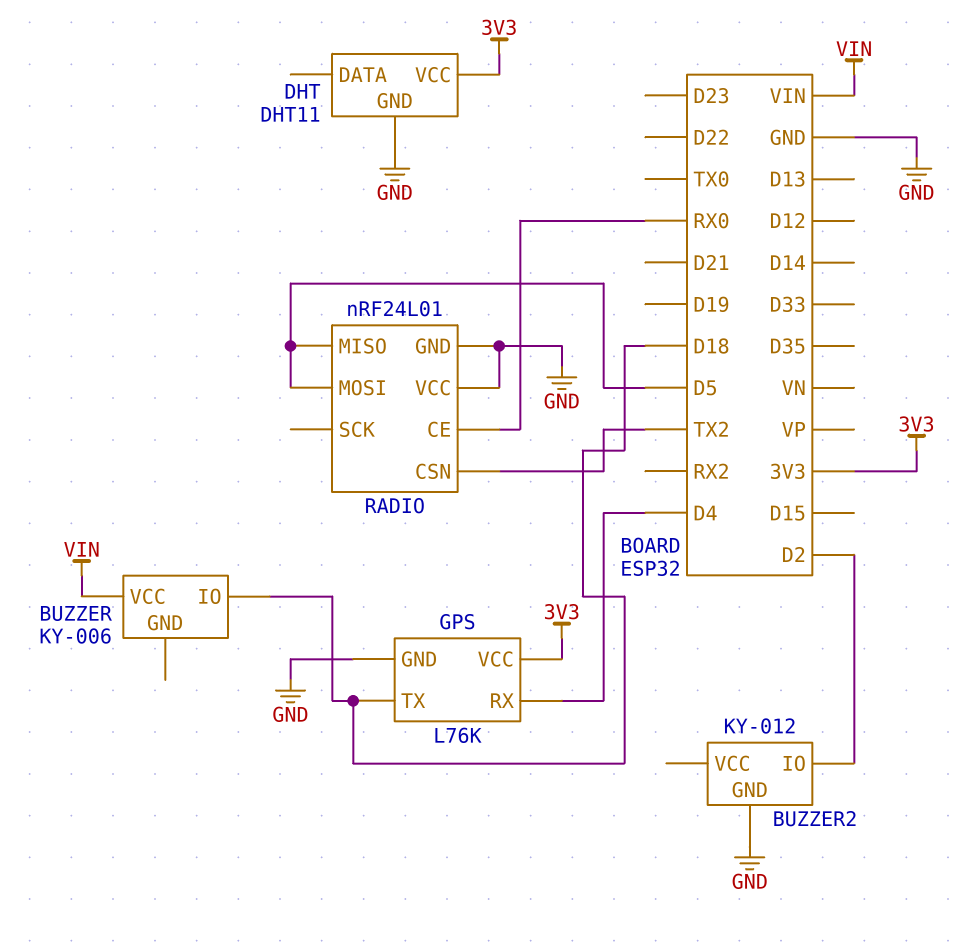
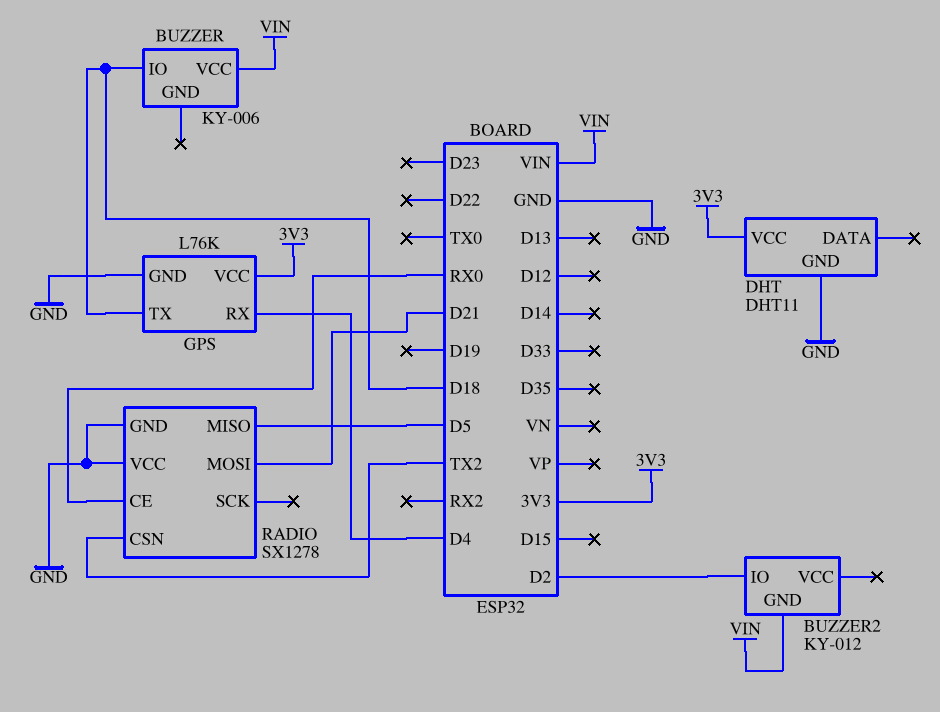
BUZZER2 pin GND: GND -> VIN
RADIO: nRF24L01 -> SX1278
RADIO pin MOSI: D5 -> D21

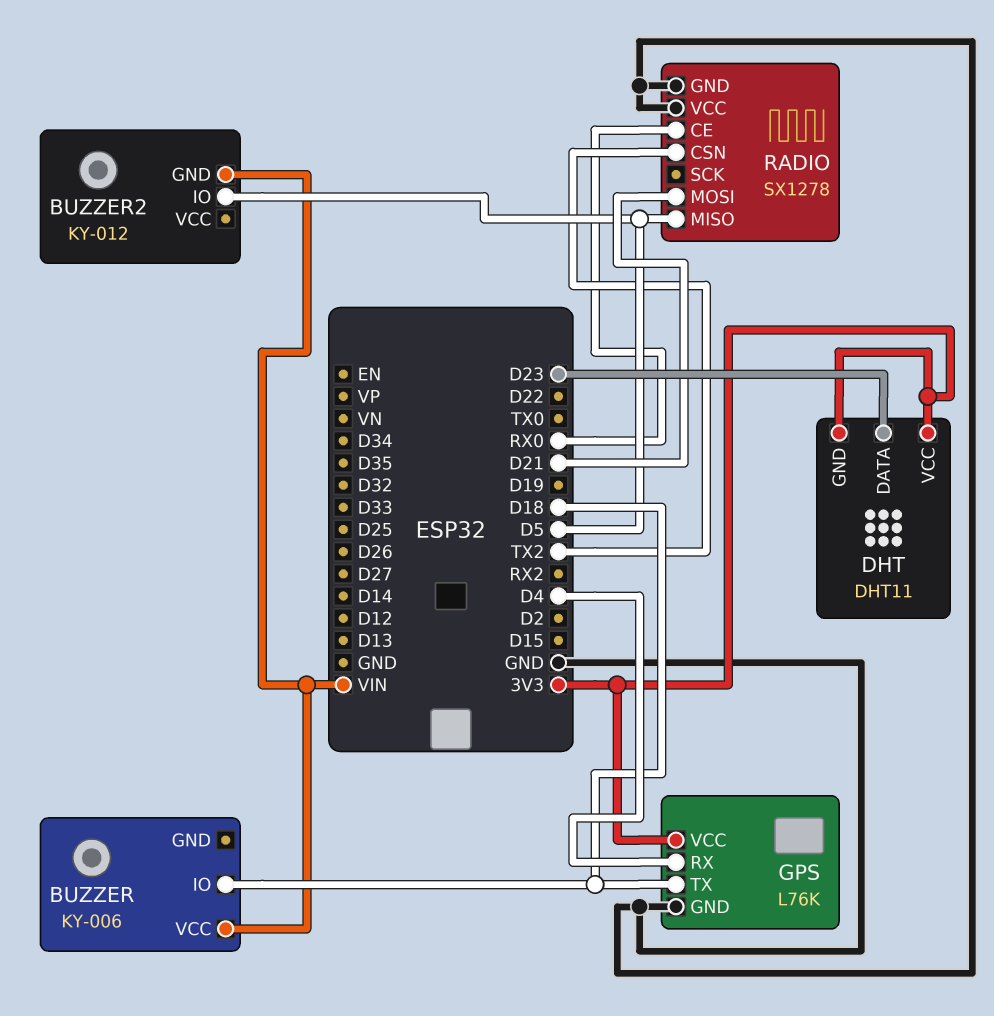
BUZZER2 pin IO: D2 -> D5
DHT pin DATA: none -> D23
DHT pin GND: GND -> 3V3

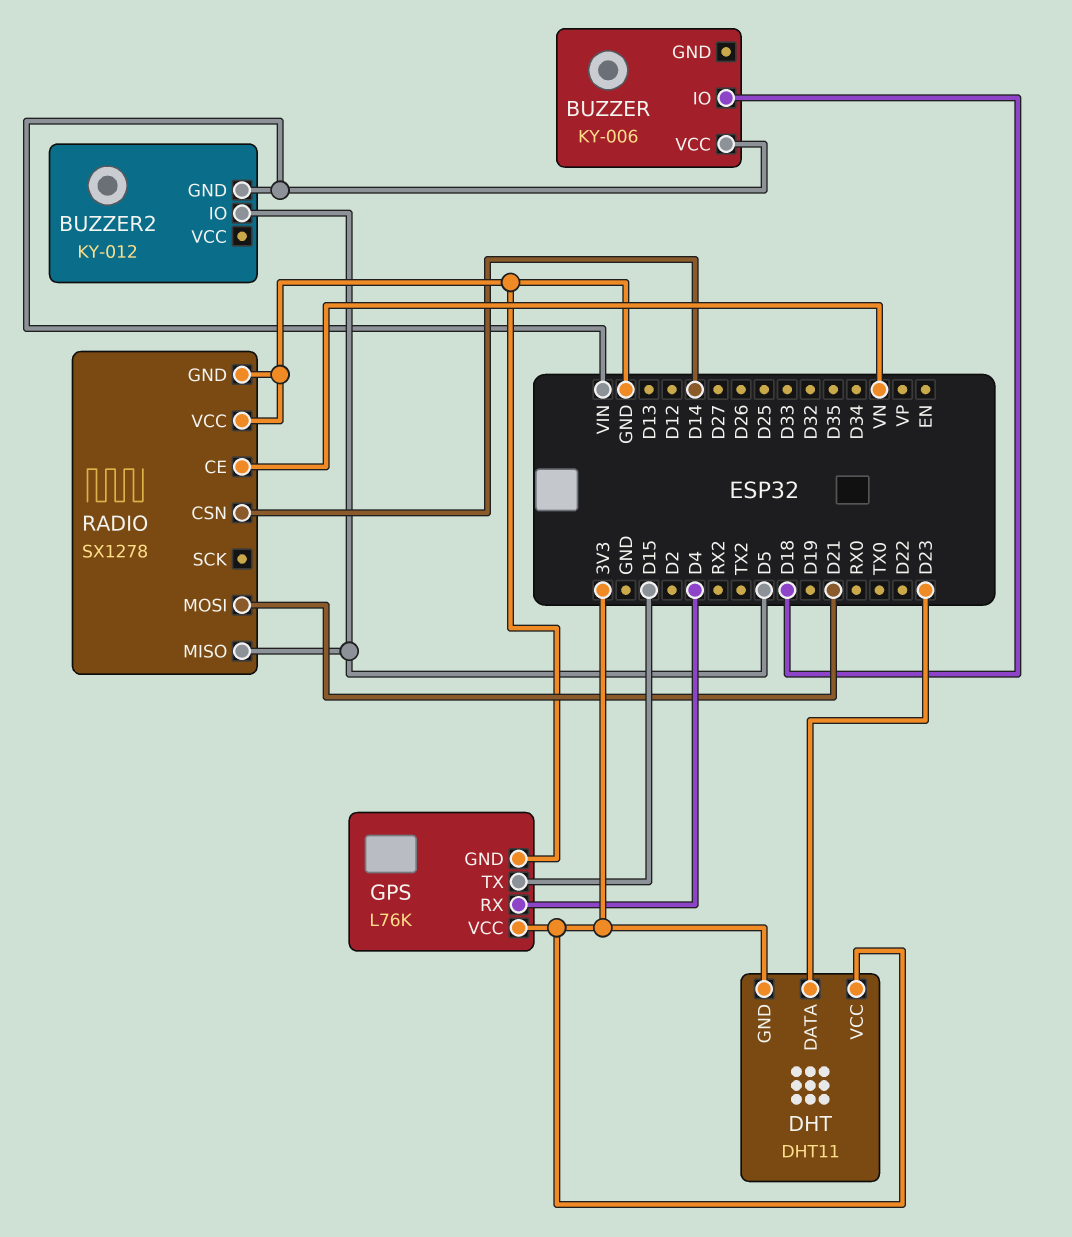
GPS pin TX: D18 -> D15
RADIO pin CE: RX0 -> VN
RADIO pin CSN: TX2 -> D14

